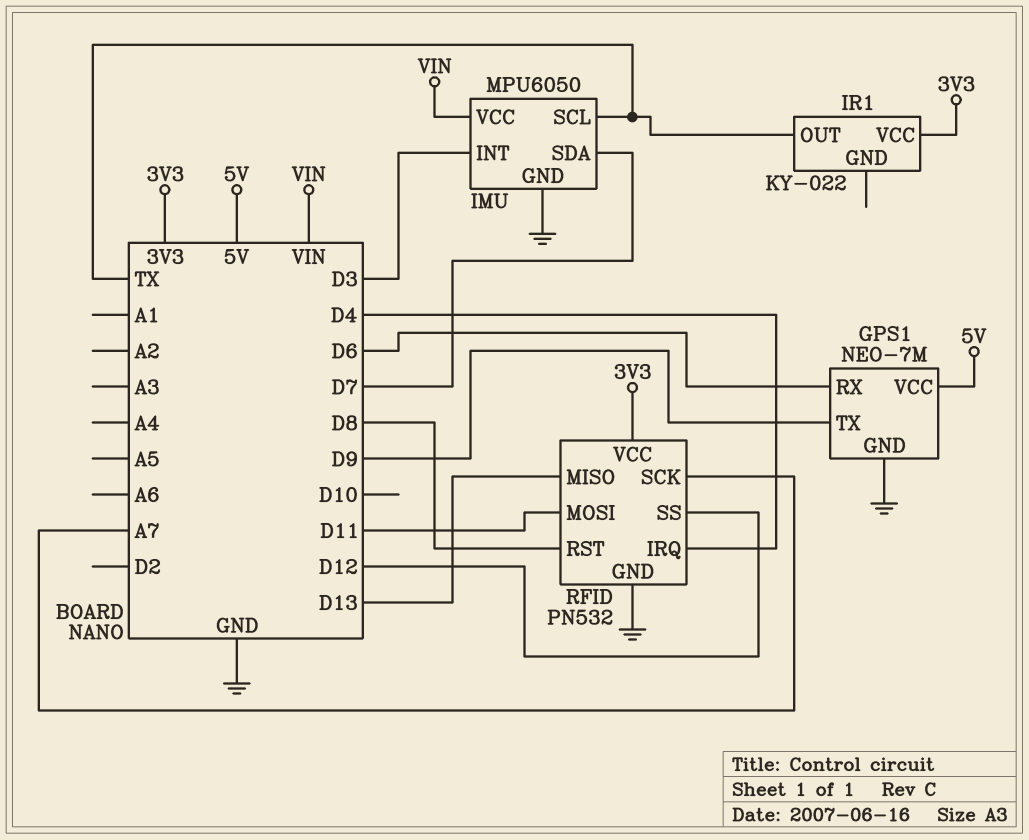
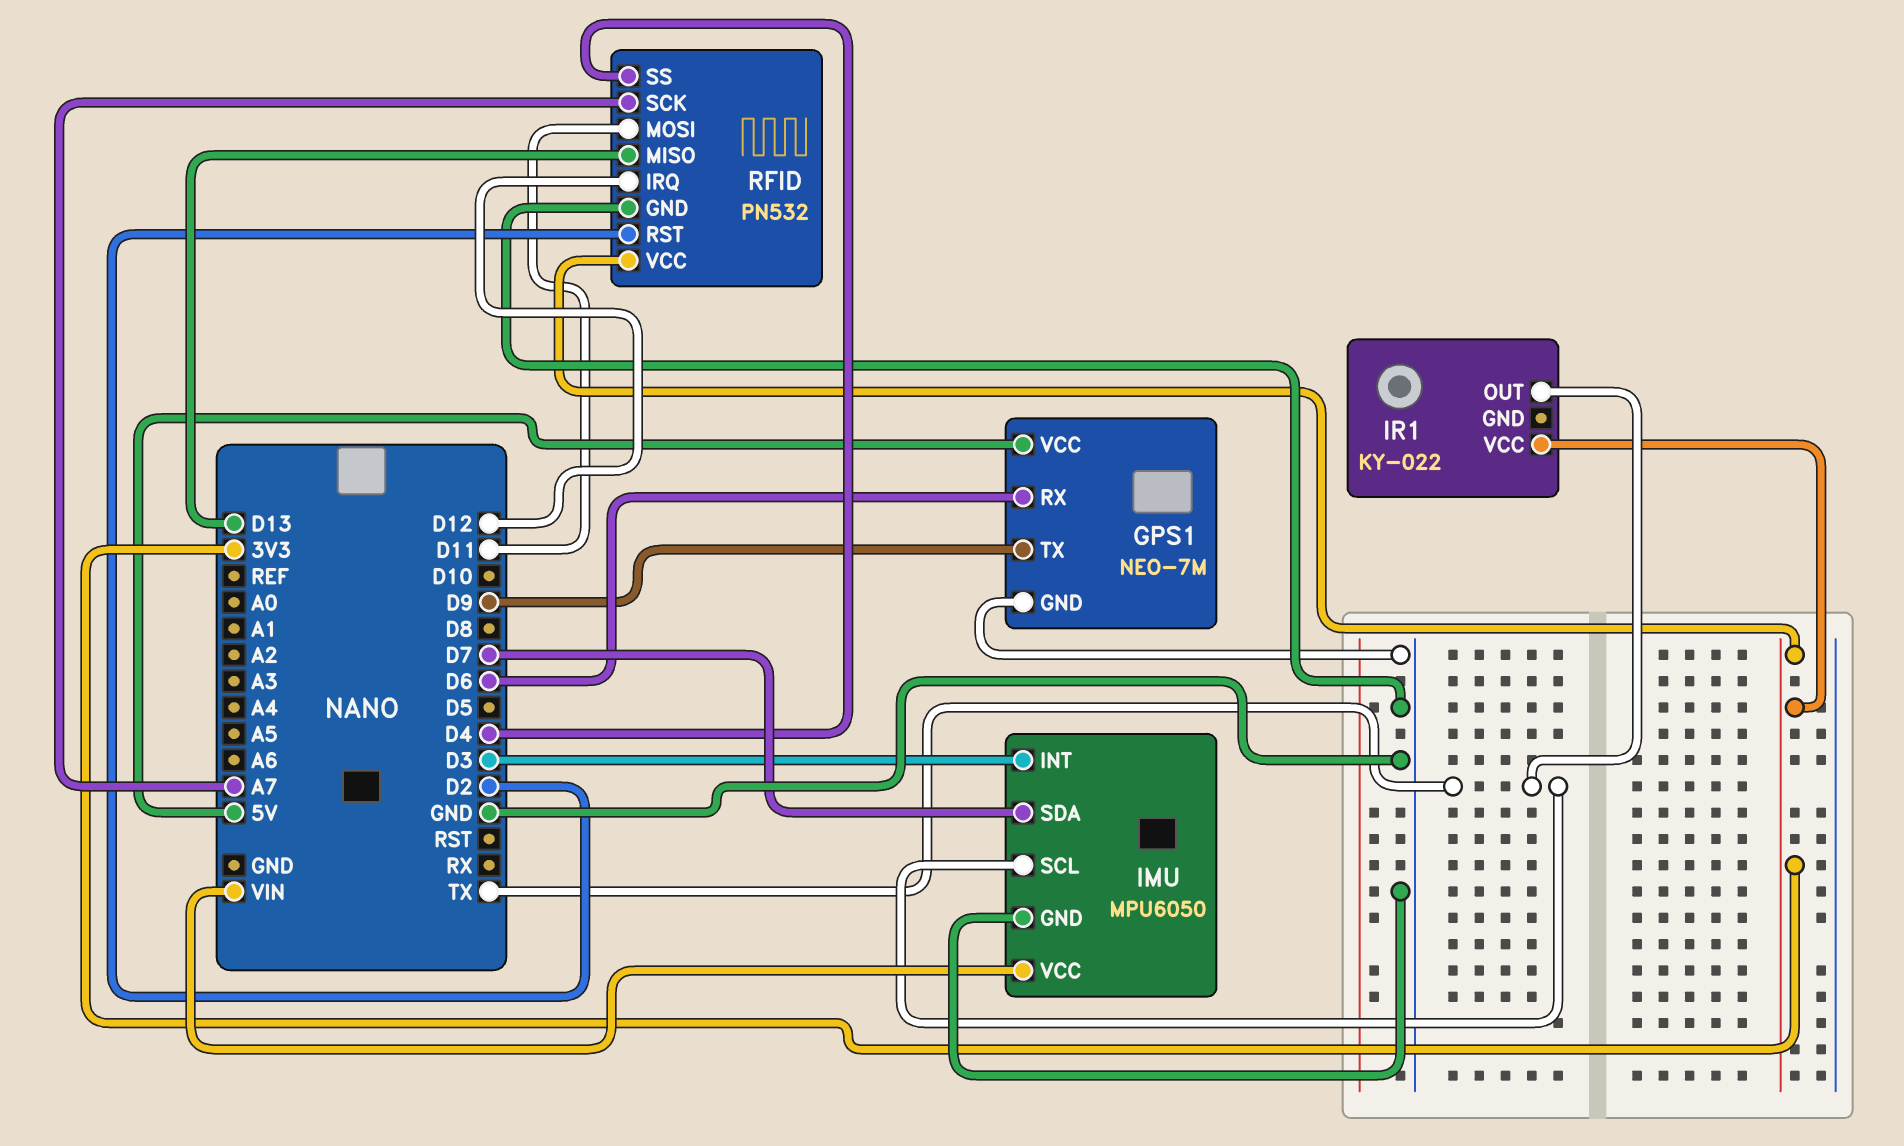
RFID pin IRQ: D4 -> D12
RFID pin RST: D8 -> D2
RFID pin SS: D12 -> D4

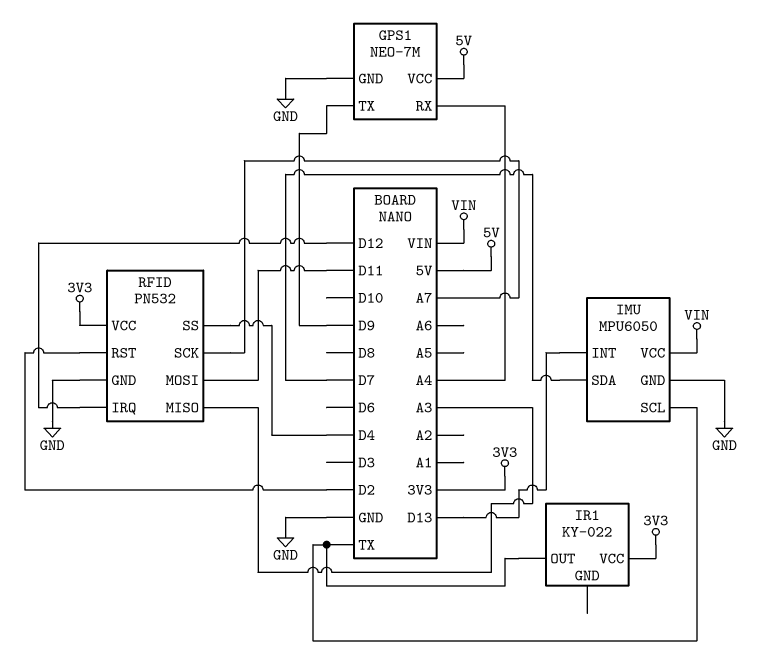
GPS1 pin RX: D6 -> A4
IMU pin INT: D3 -> D13
RFID pin MISO: D13 -> A3

